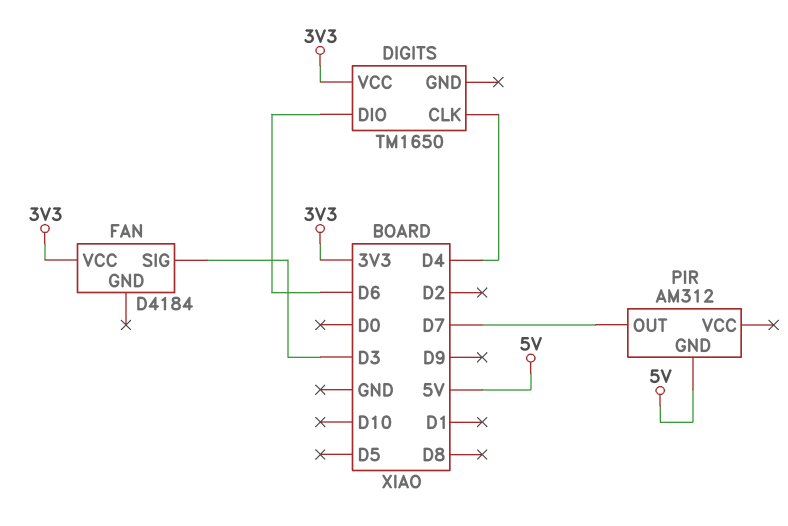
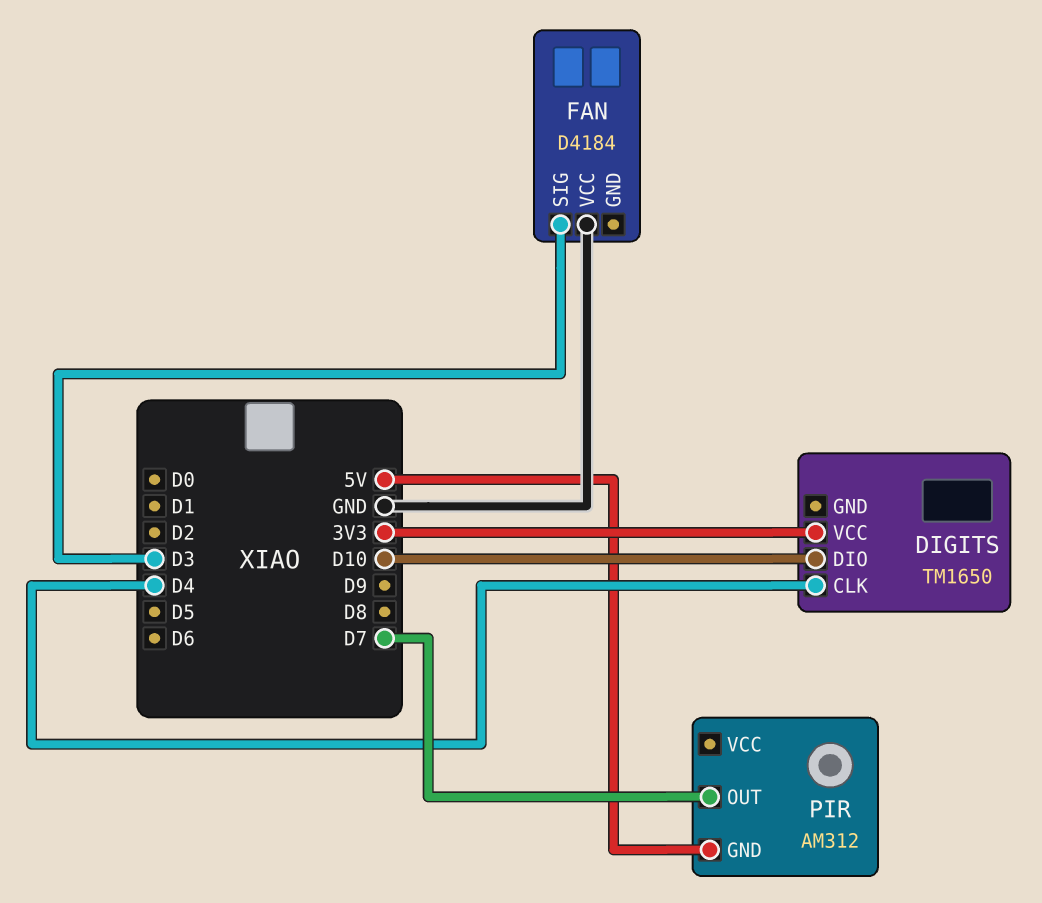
DIGITS pin DIO: D6 -> D10
FAN pin VCC: 3V3 -> GND

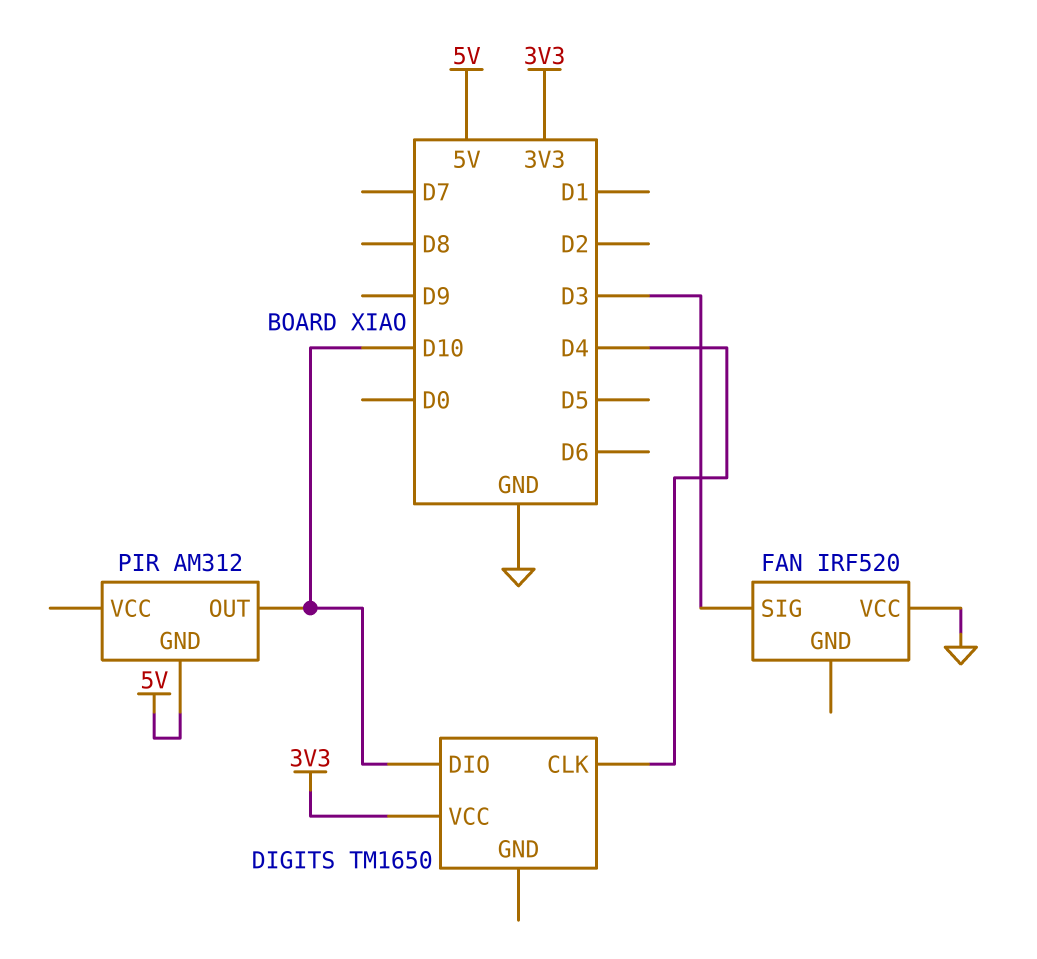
FAN: D4184 -> IRF520
PIR pin OUT: D7 -> D10

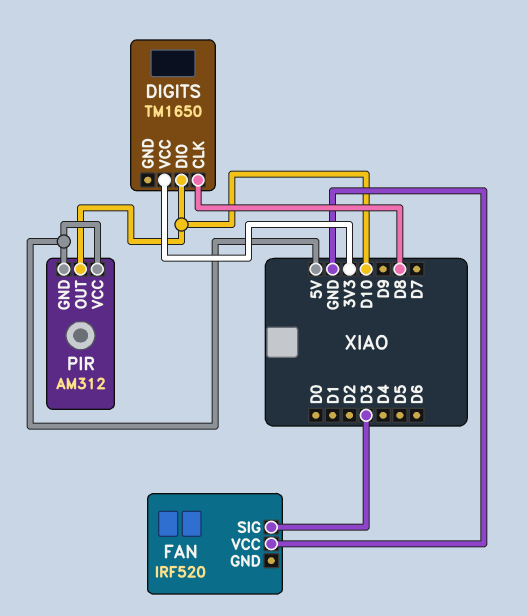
DIGITS pin CLK: D4 -> D8
PIR pin VCC: none -> 5V

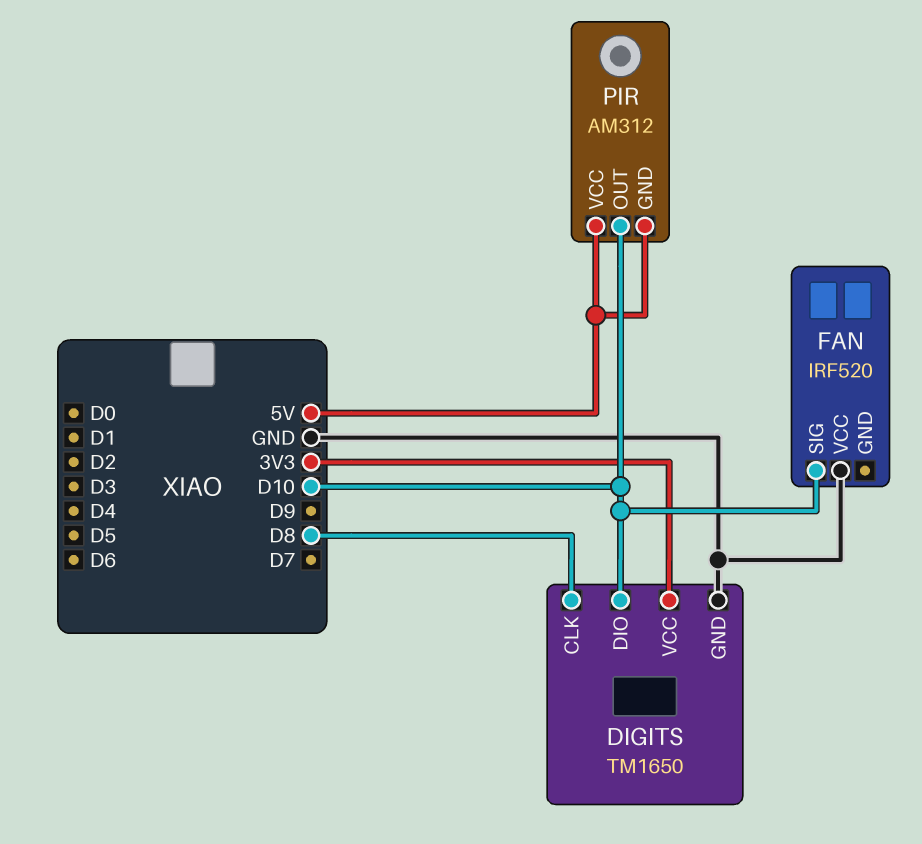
DIGITS pin GND: none -> GND
FAN pin SIG: D3 -> D10

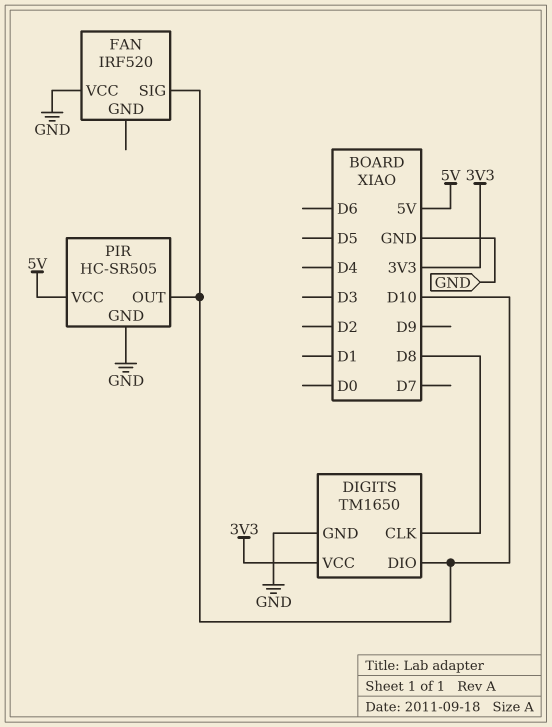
PIR: AM312 -> HC-SR505
PIR pin GND: 5V -> GND

